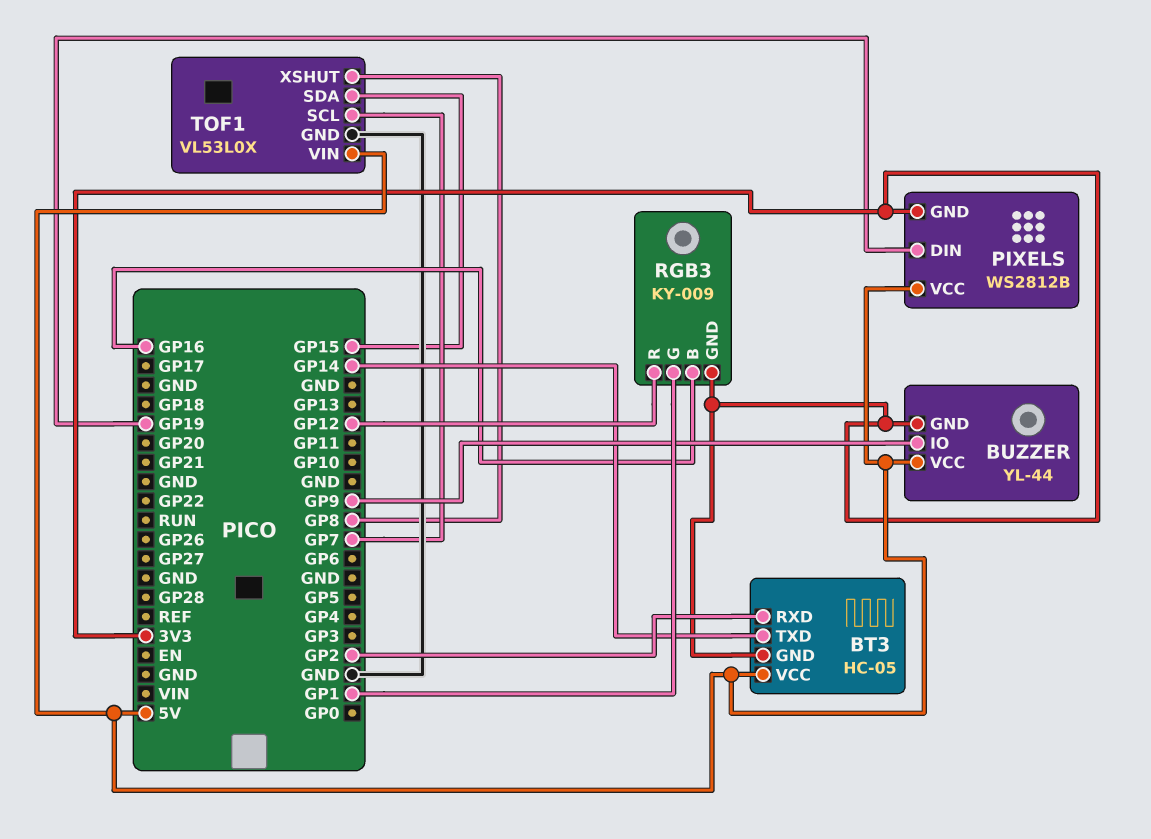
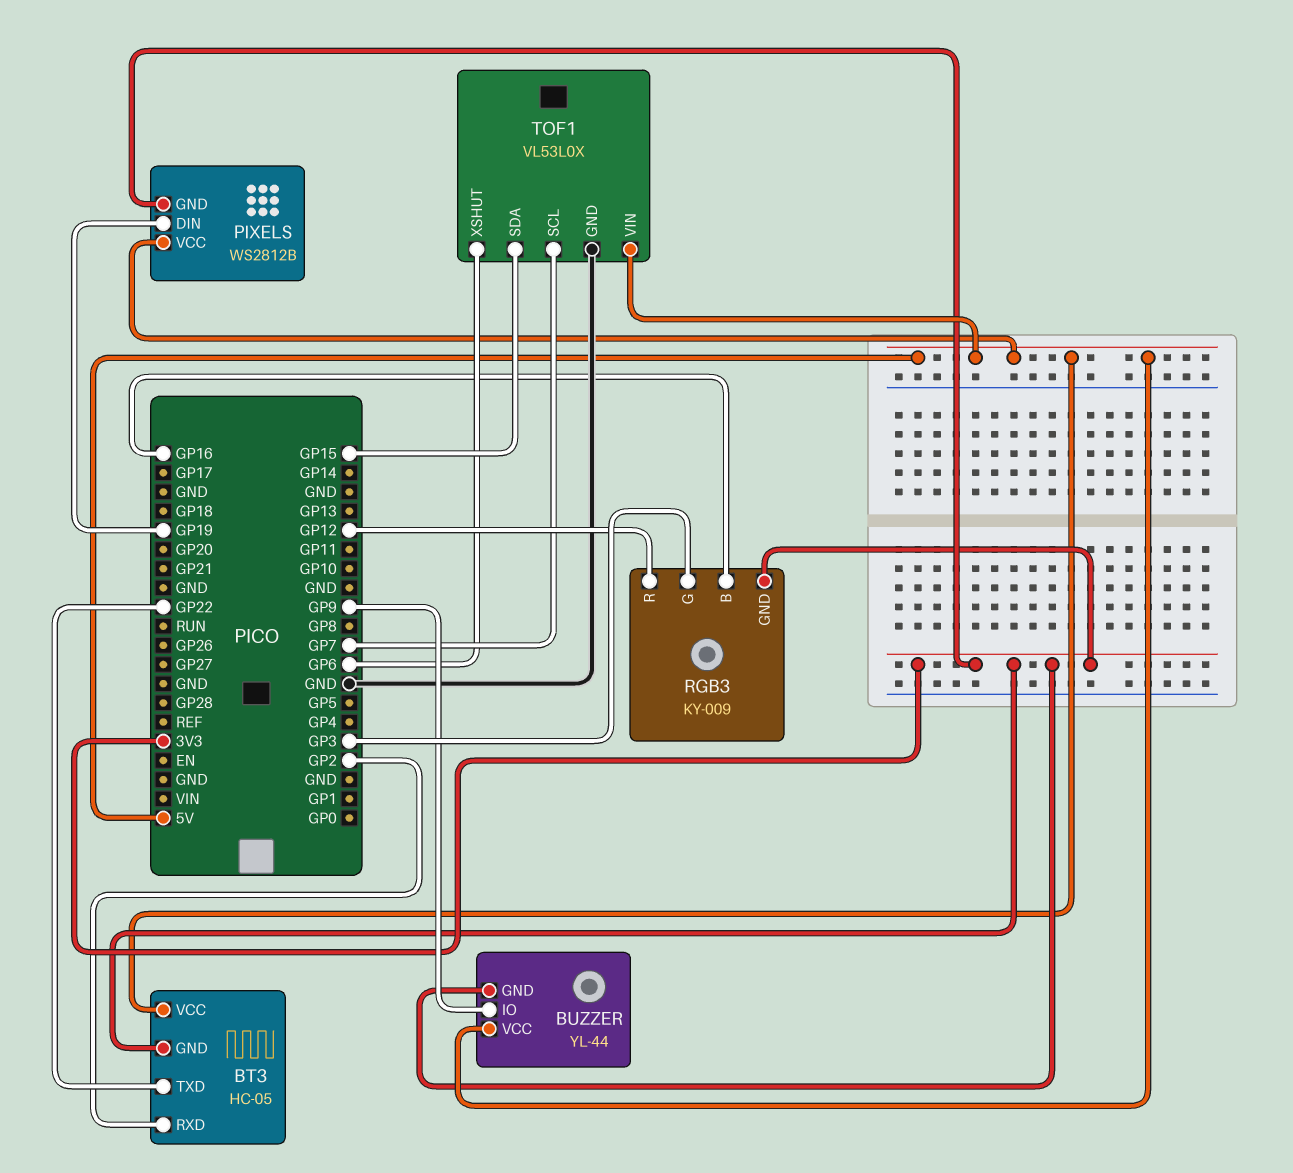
BT3 pin TXD: GP14 -> GP22
RGB3 pin G: GP1 -> GP3
TOF1 pin XSHUT: GP8 -> GP6

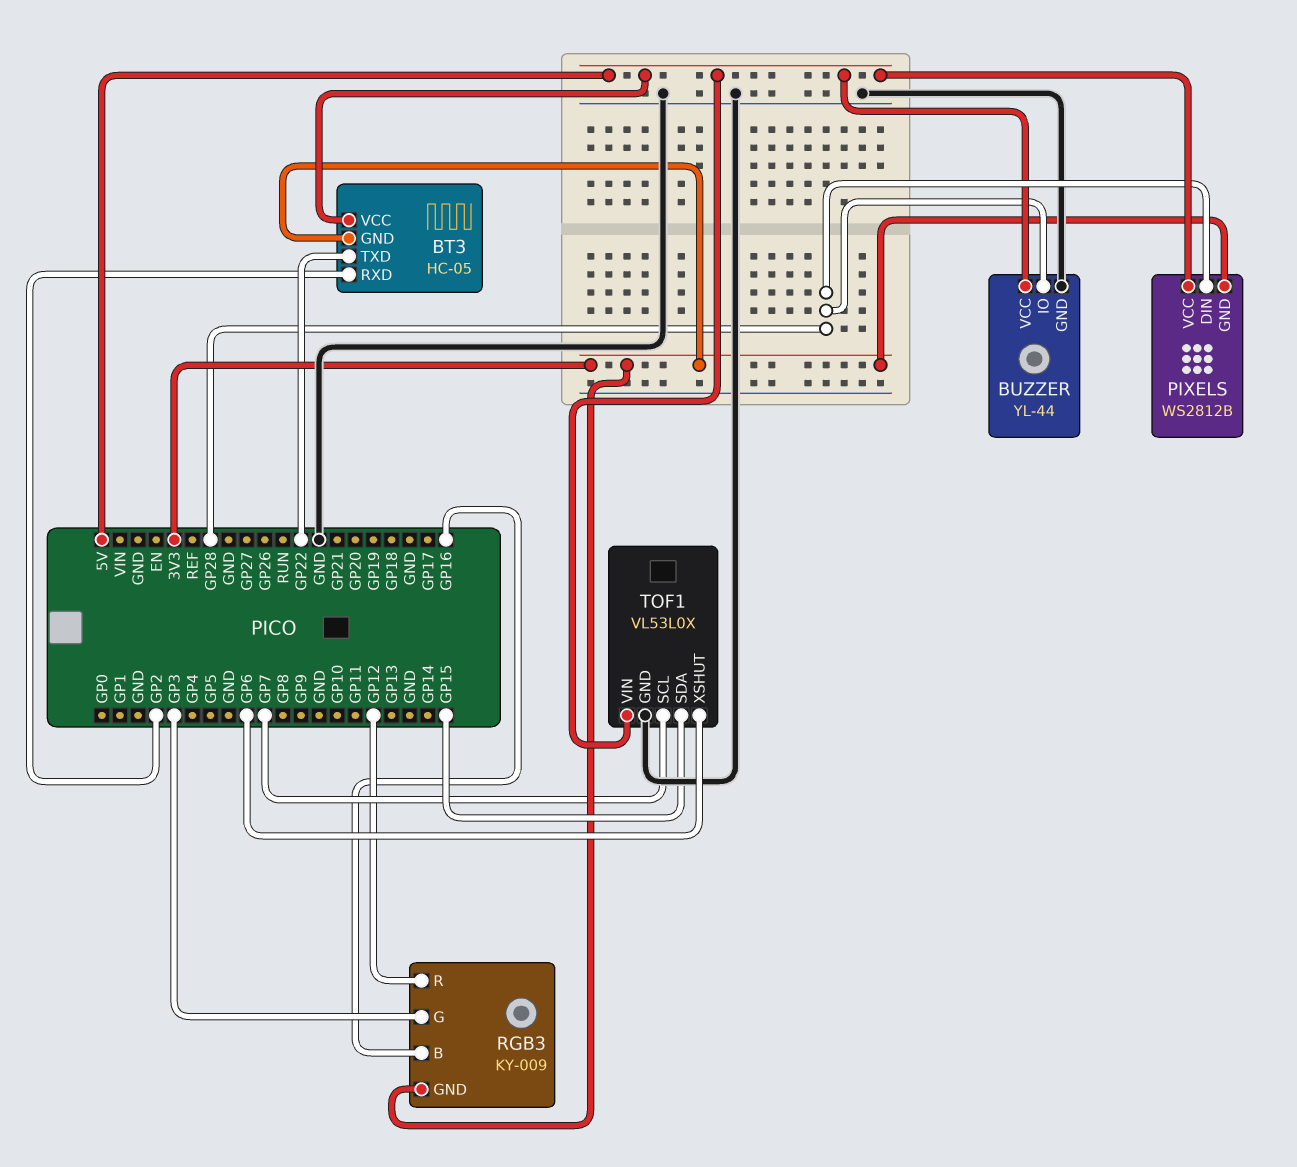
BUZZER pin GND: 3V3 -> GND
BUZZER pin IO: GP9 -> GP28
PIXELS pin DIN: GP19 -> GP28

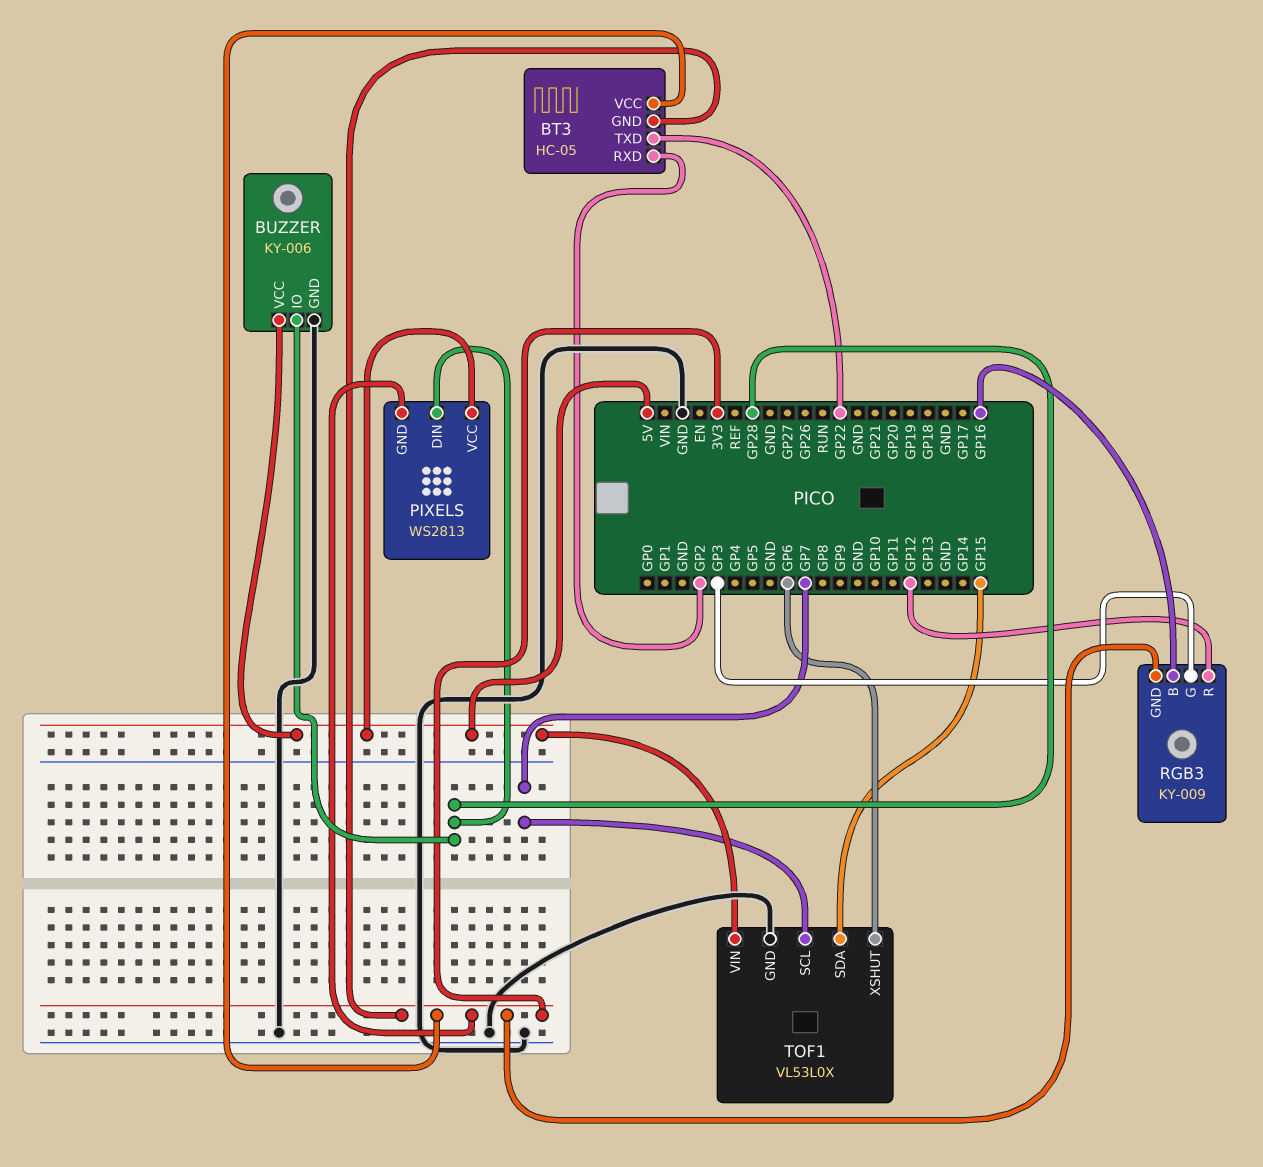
BT3 pin VCC: 5V -> 3V3
BUZZER: YL-44 -> KY-006
PIXELS: WS2812B -> WS2813

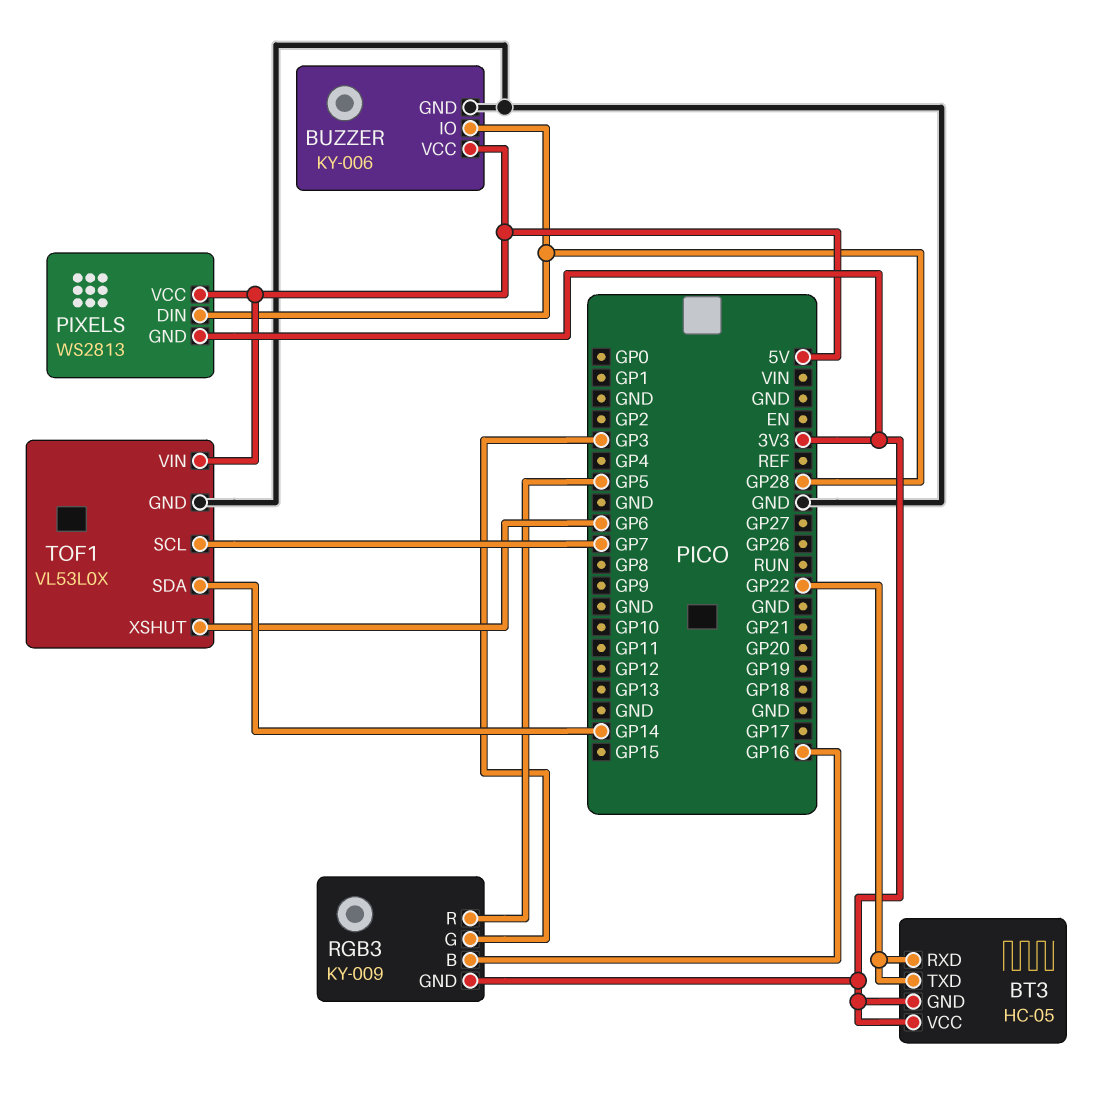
BT3 pin RXD: GP2 -> GP22
RGB3 pin R: GP12 -> GP5
TOF1 pin SDA: GP15 -> GP14

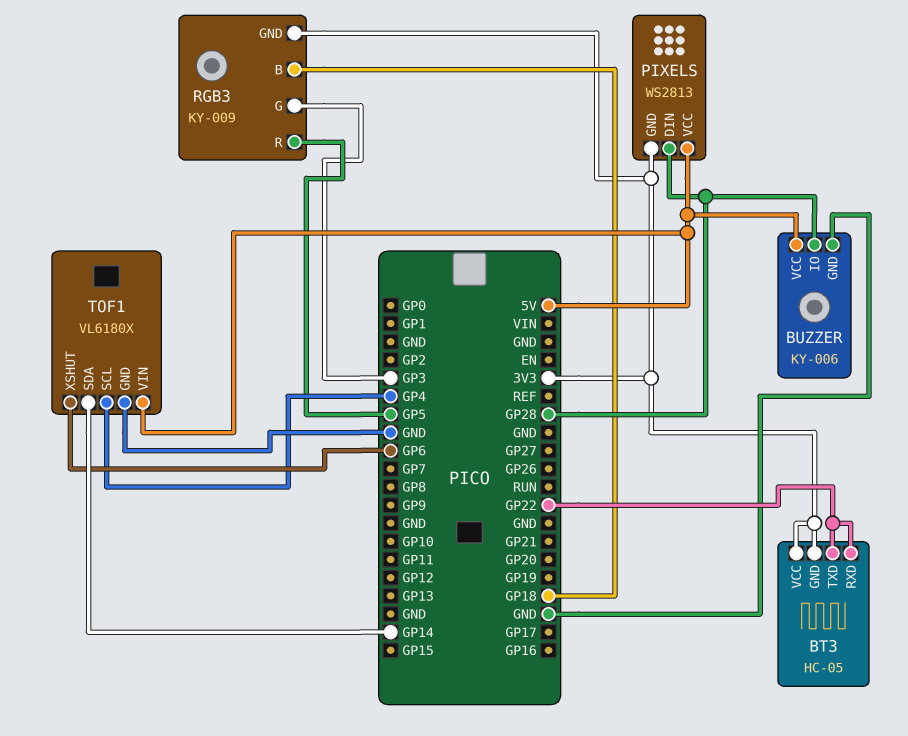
RGB3 pin B: GP16 -> GP18
TOF1: VL53L0X -> VL6180X
TOF1 pin SCL: GP7 -> GP4

